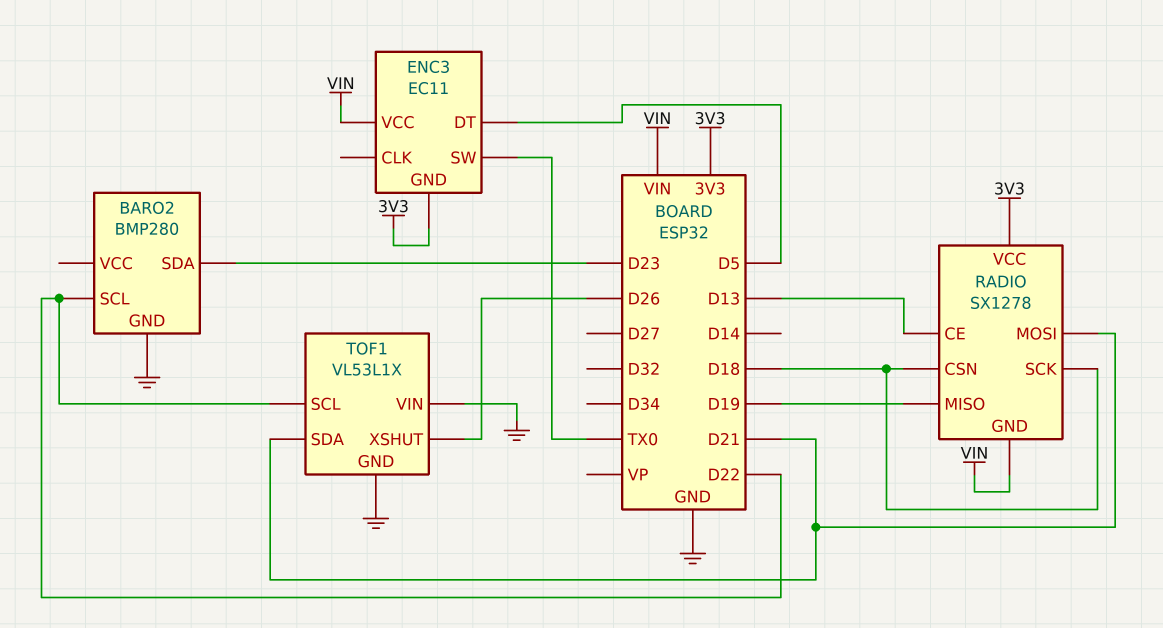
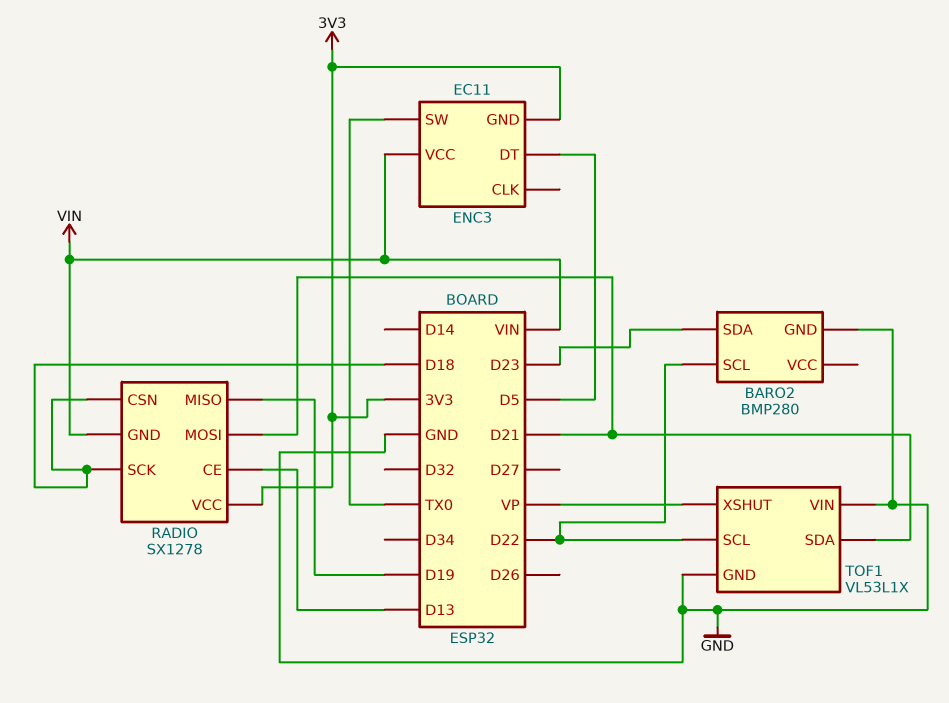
TOF1 pin XSHUT: D26 -> VP

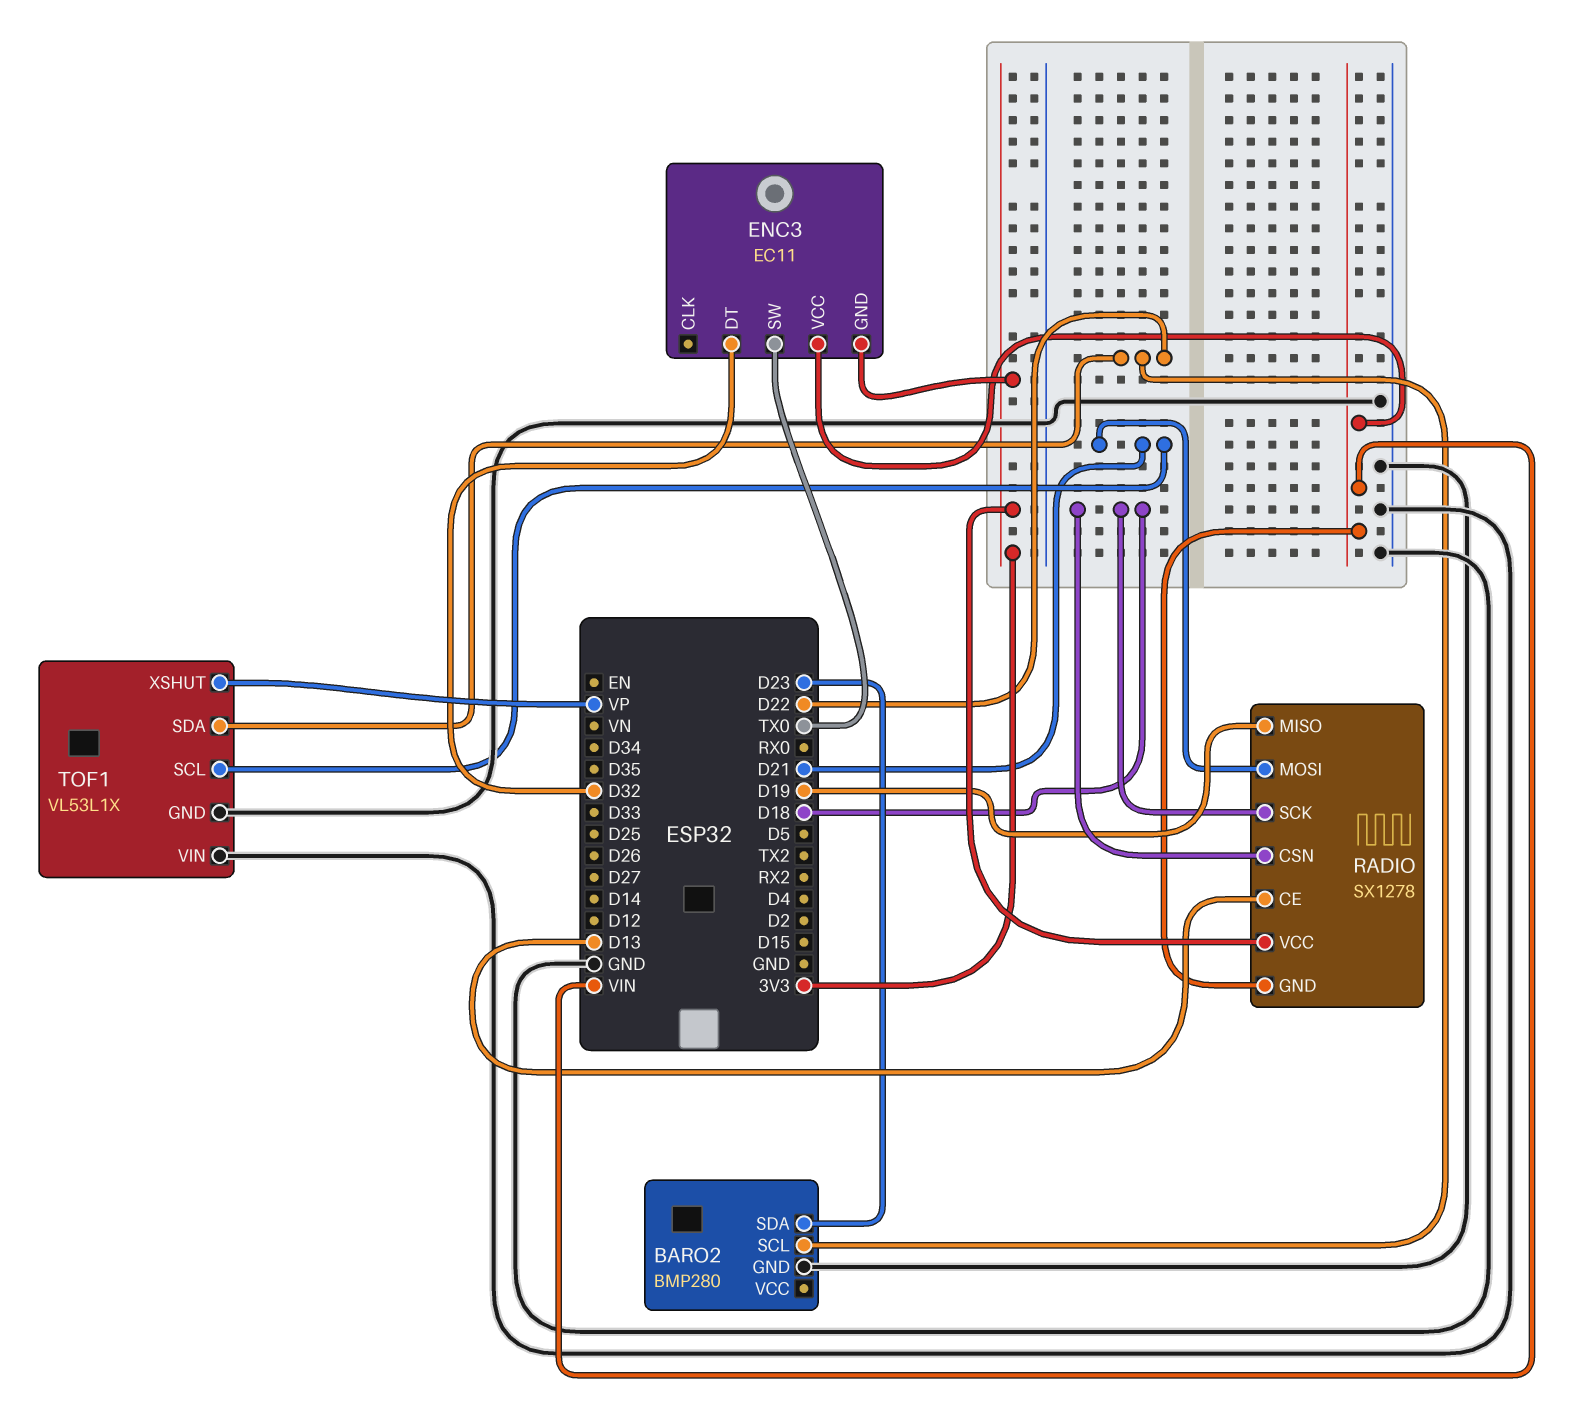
ENC3 pin DT: D5 -> D32
TOF1 pin SCL: D22 -> D21
TOF1 pin SDA: D21 -> D22

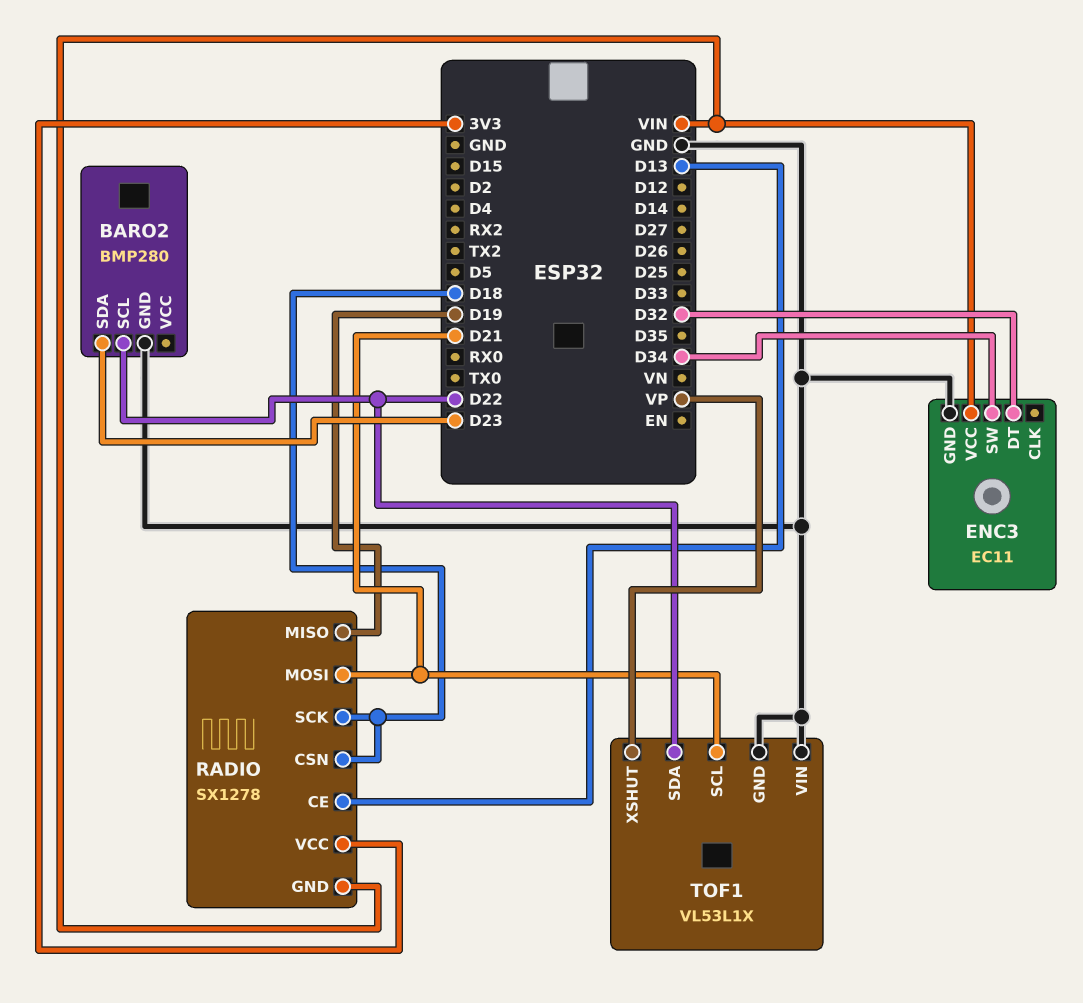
ENC3 pin GND: 3V3 -> GND
ENC3 pin SW: TX0 -> D34

